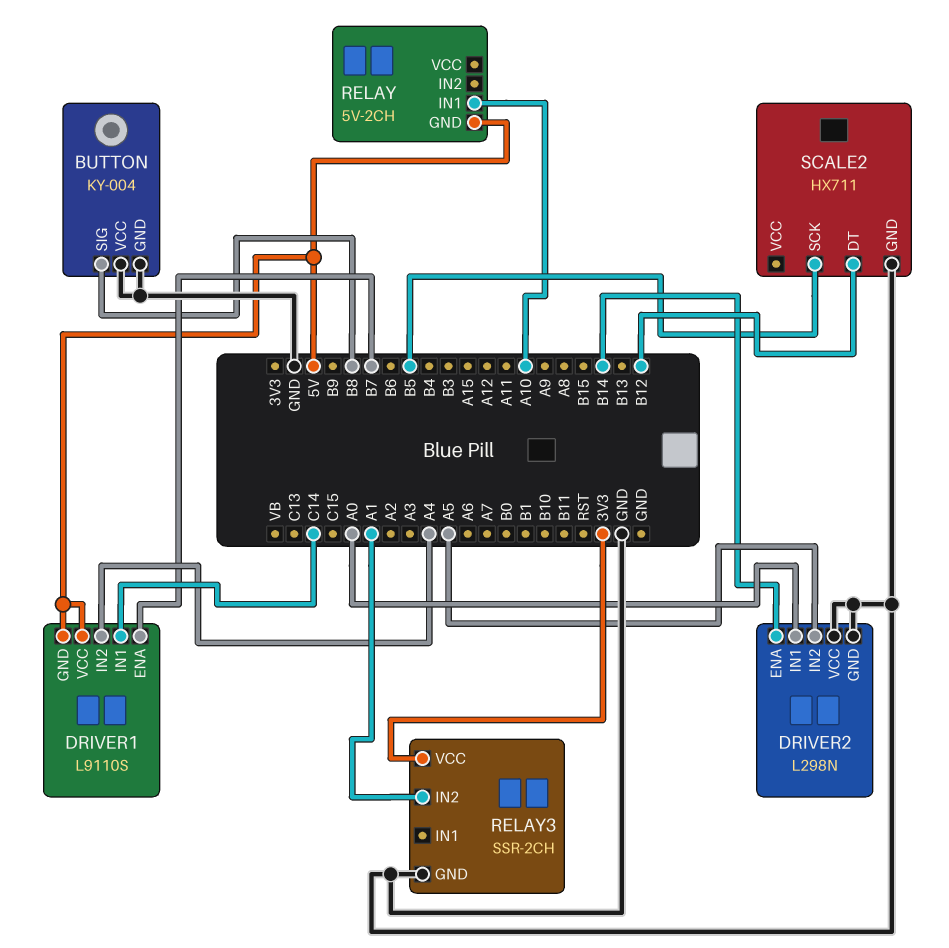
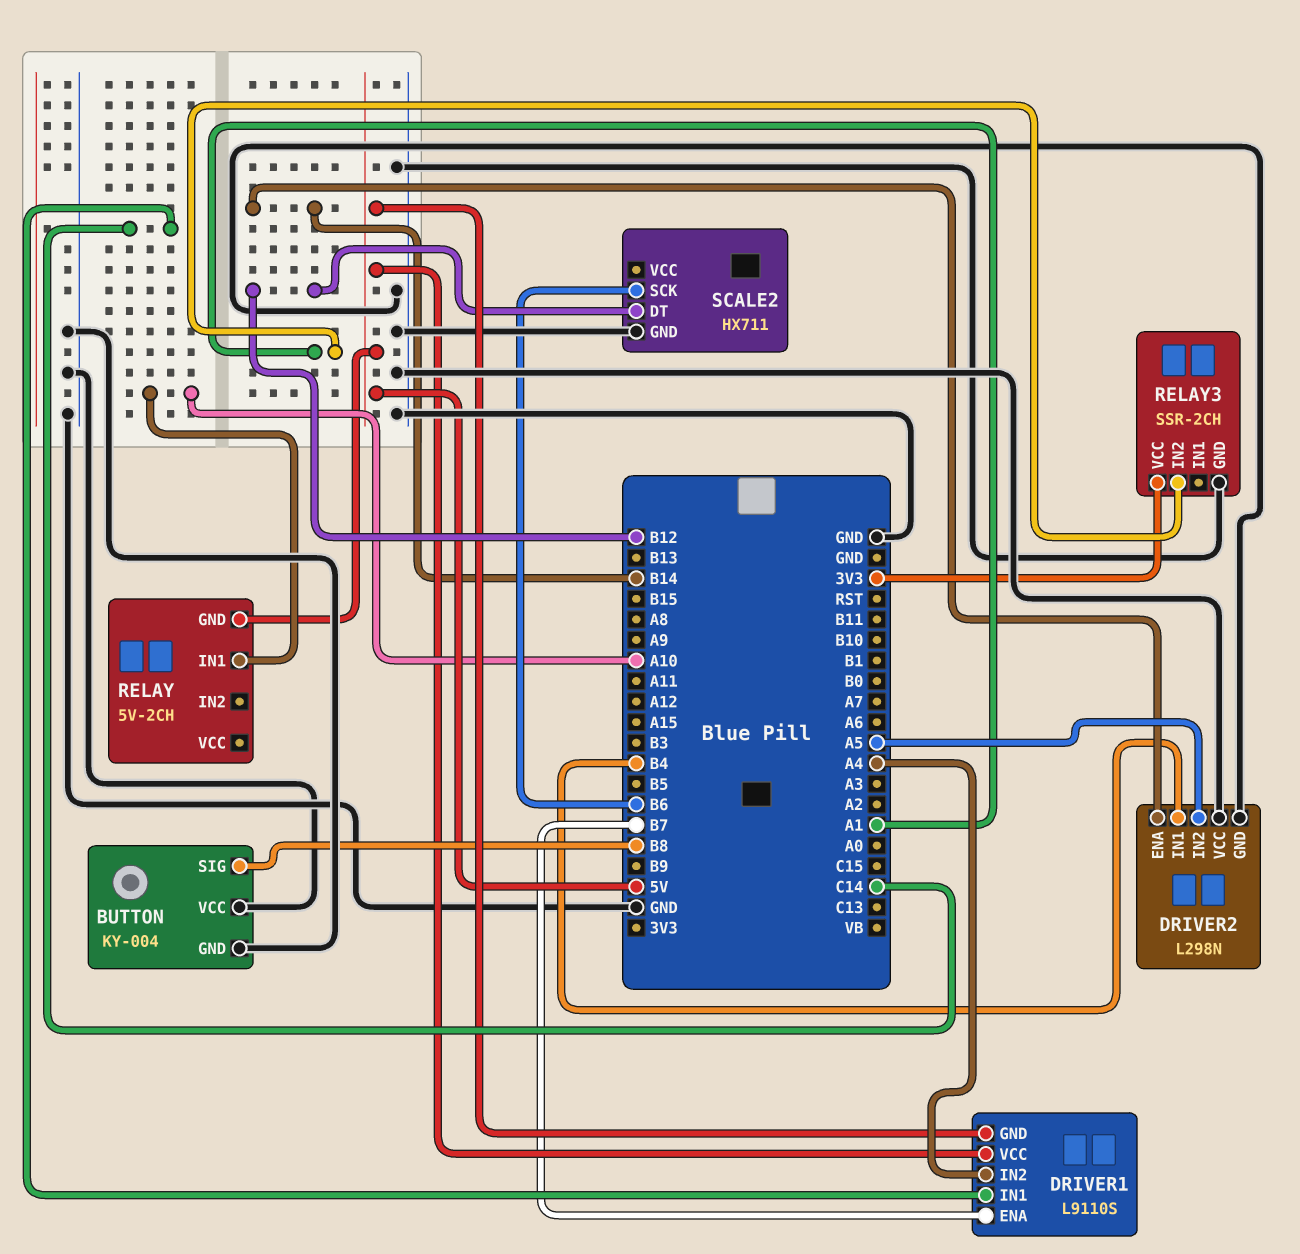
DRIVER2 pin IN1: A0 -> B4
SCALE2 pin SCK: B5 -> B6

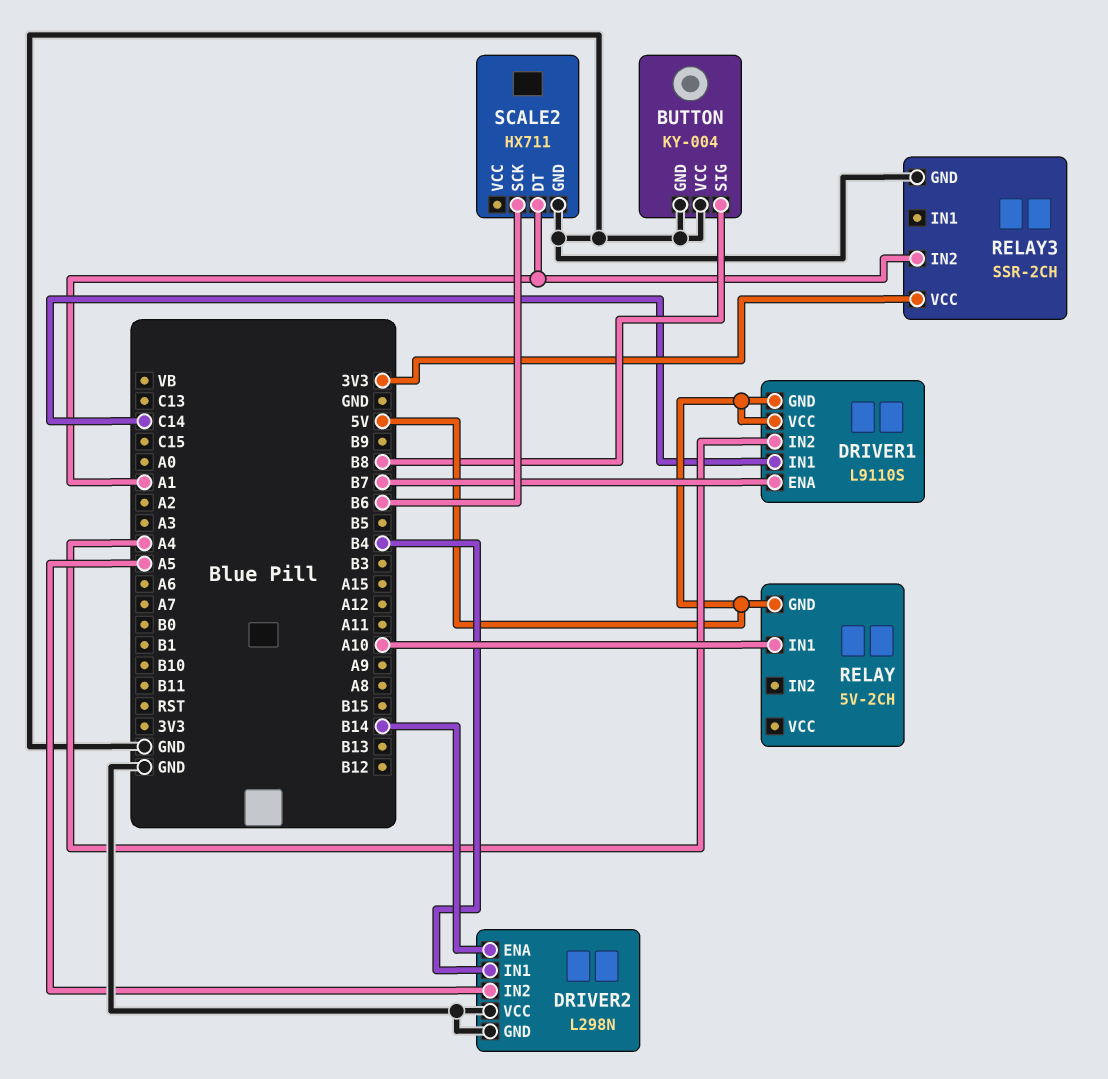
SCALE2 pin DT: B12 -> A1

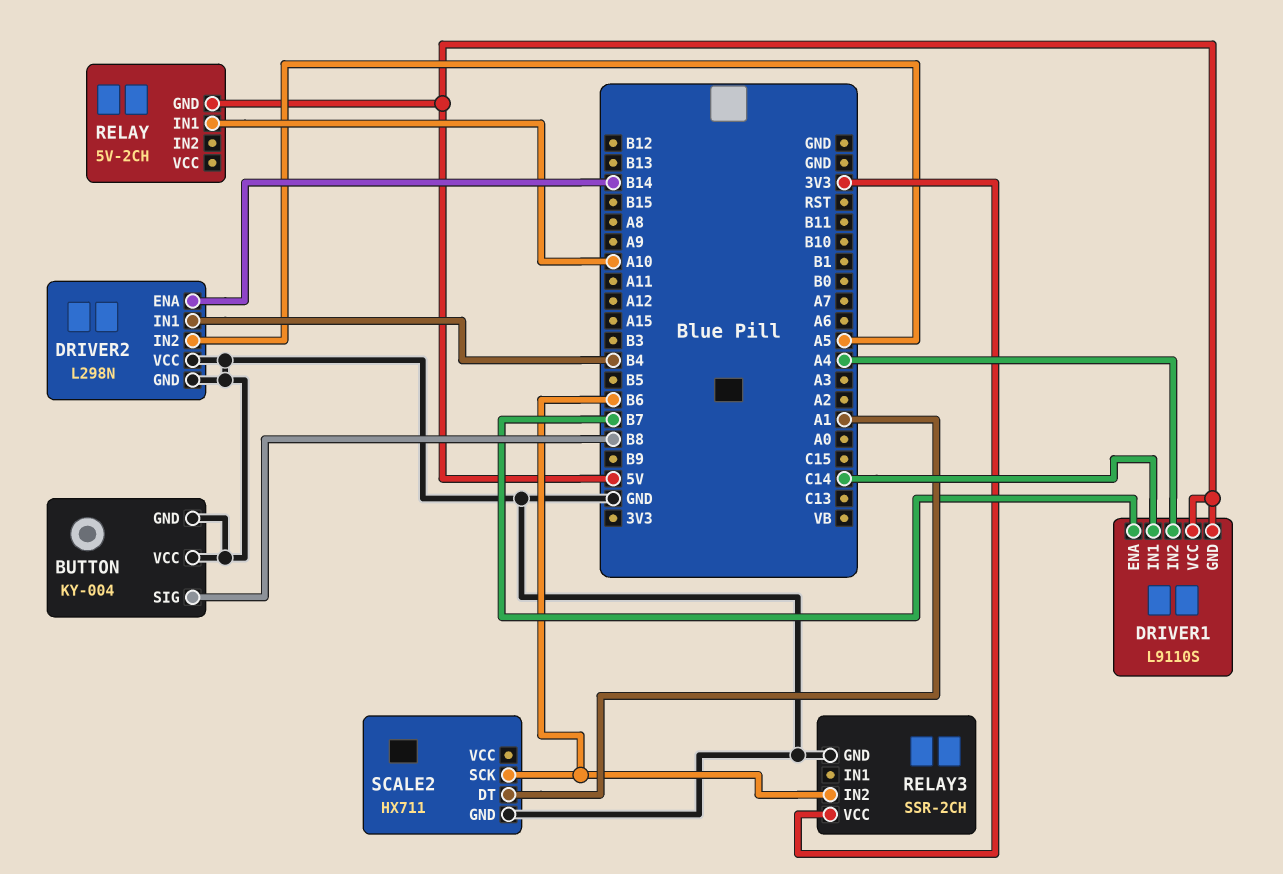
RELAY3 pin IN2: A1 -> B6

